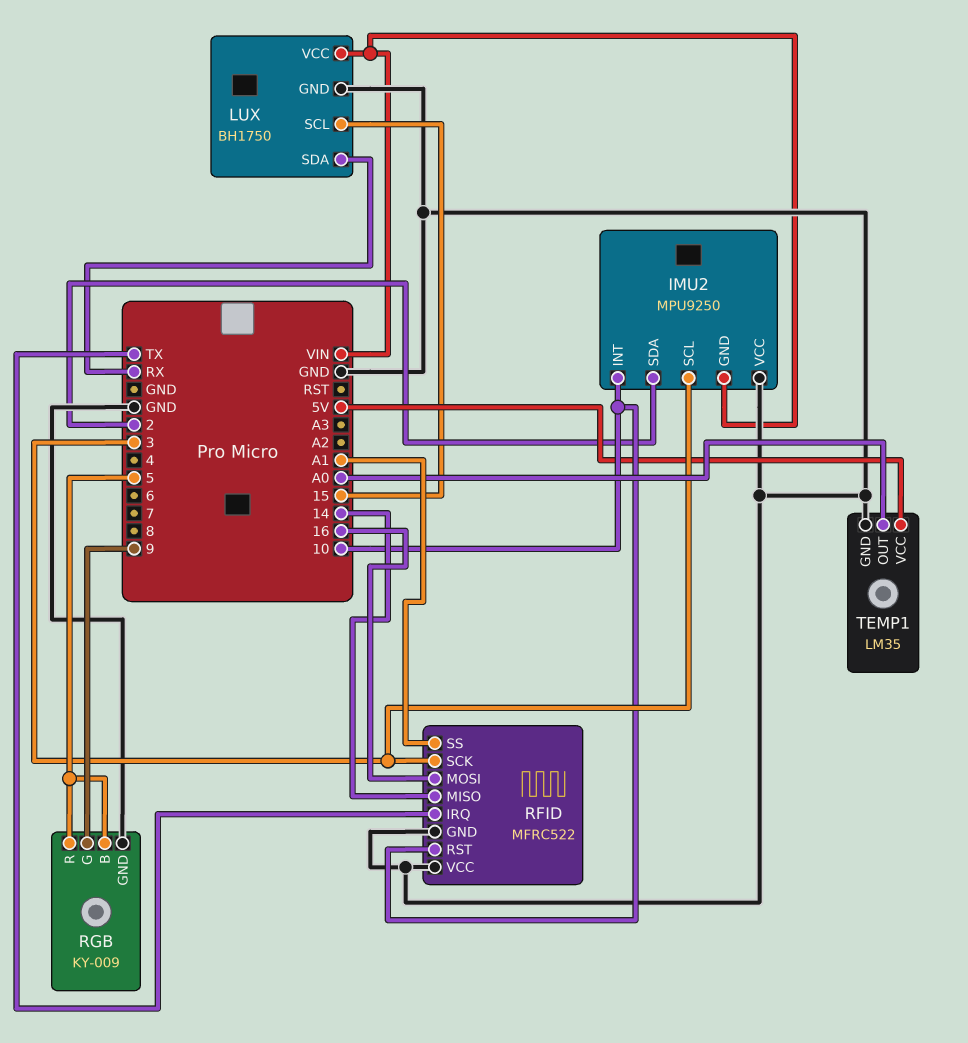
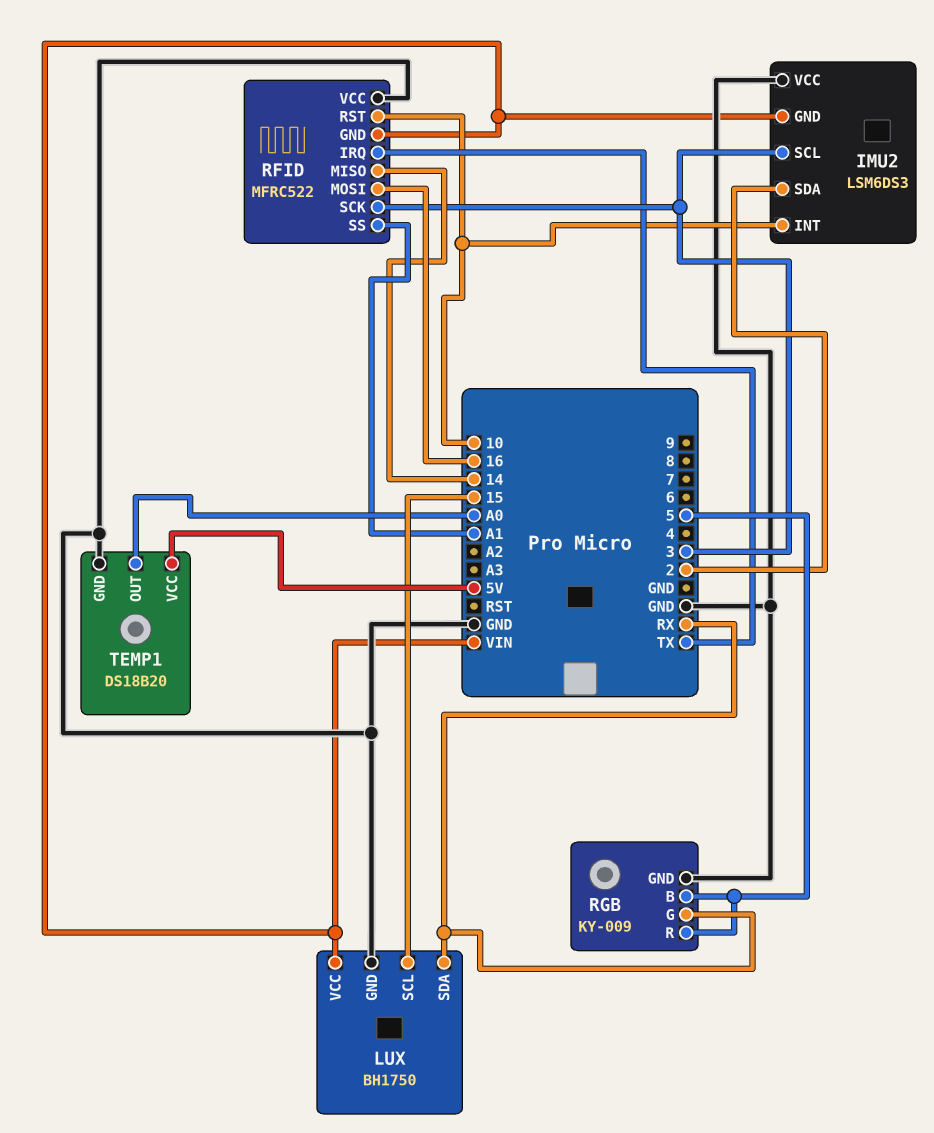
IMU2: MPU9250 -> LSM6DS3
RFID pin GND: GND -> VIN
RGB pin G: 9 -> RX
TEMP1: LM35 -> DS18B20

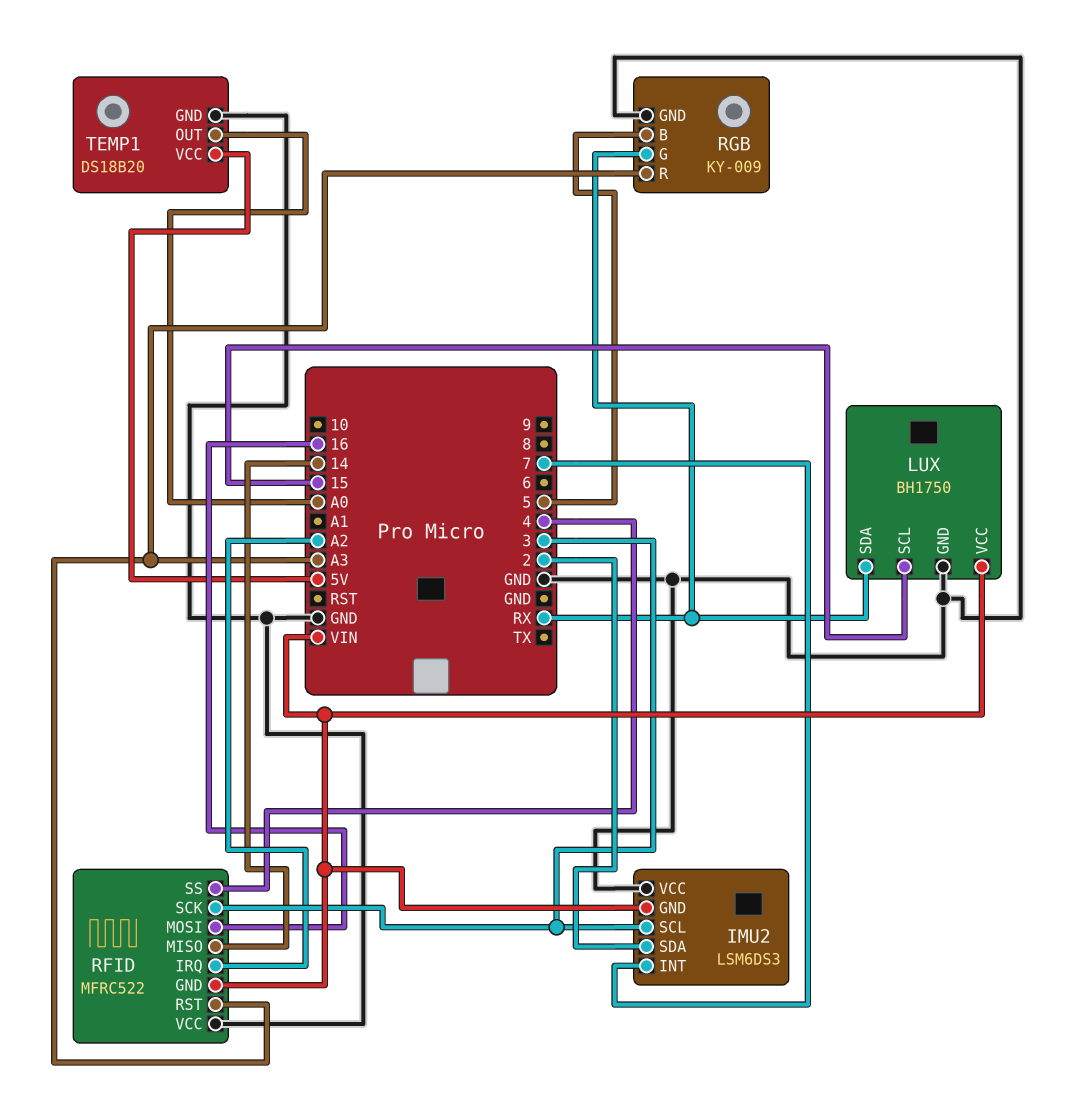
IMU2 pin INT: 10 -> 7
RFID pin IRQ: TX -> A2
RFID pin RST: 10 -> A3
RFID pin SS: A1 -> 4
RGB pin R: 5 -> A3

